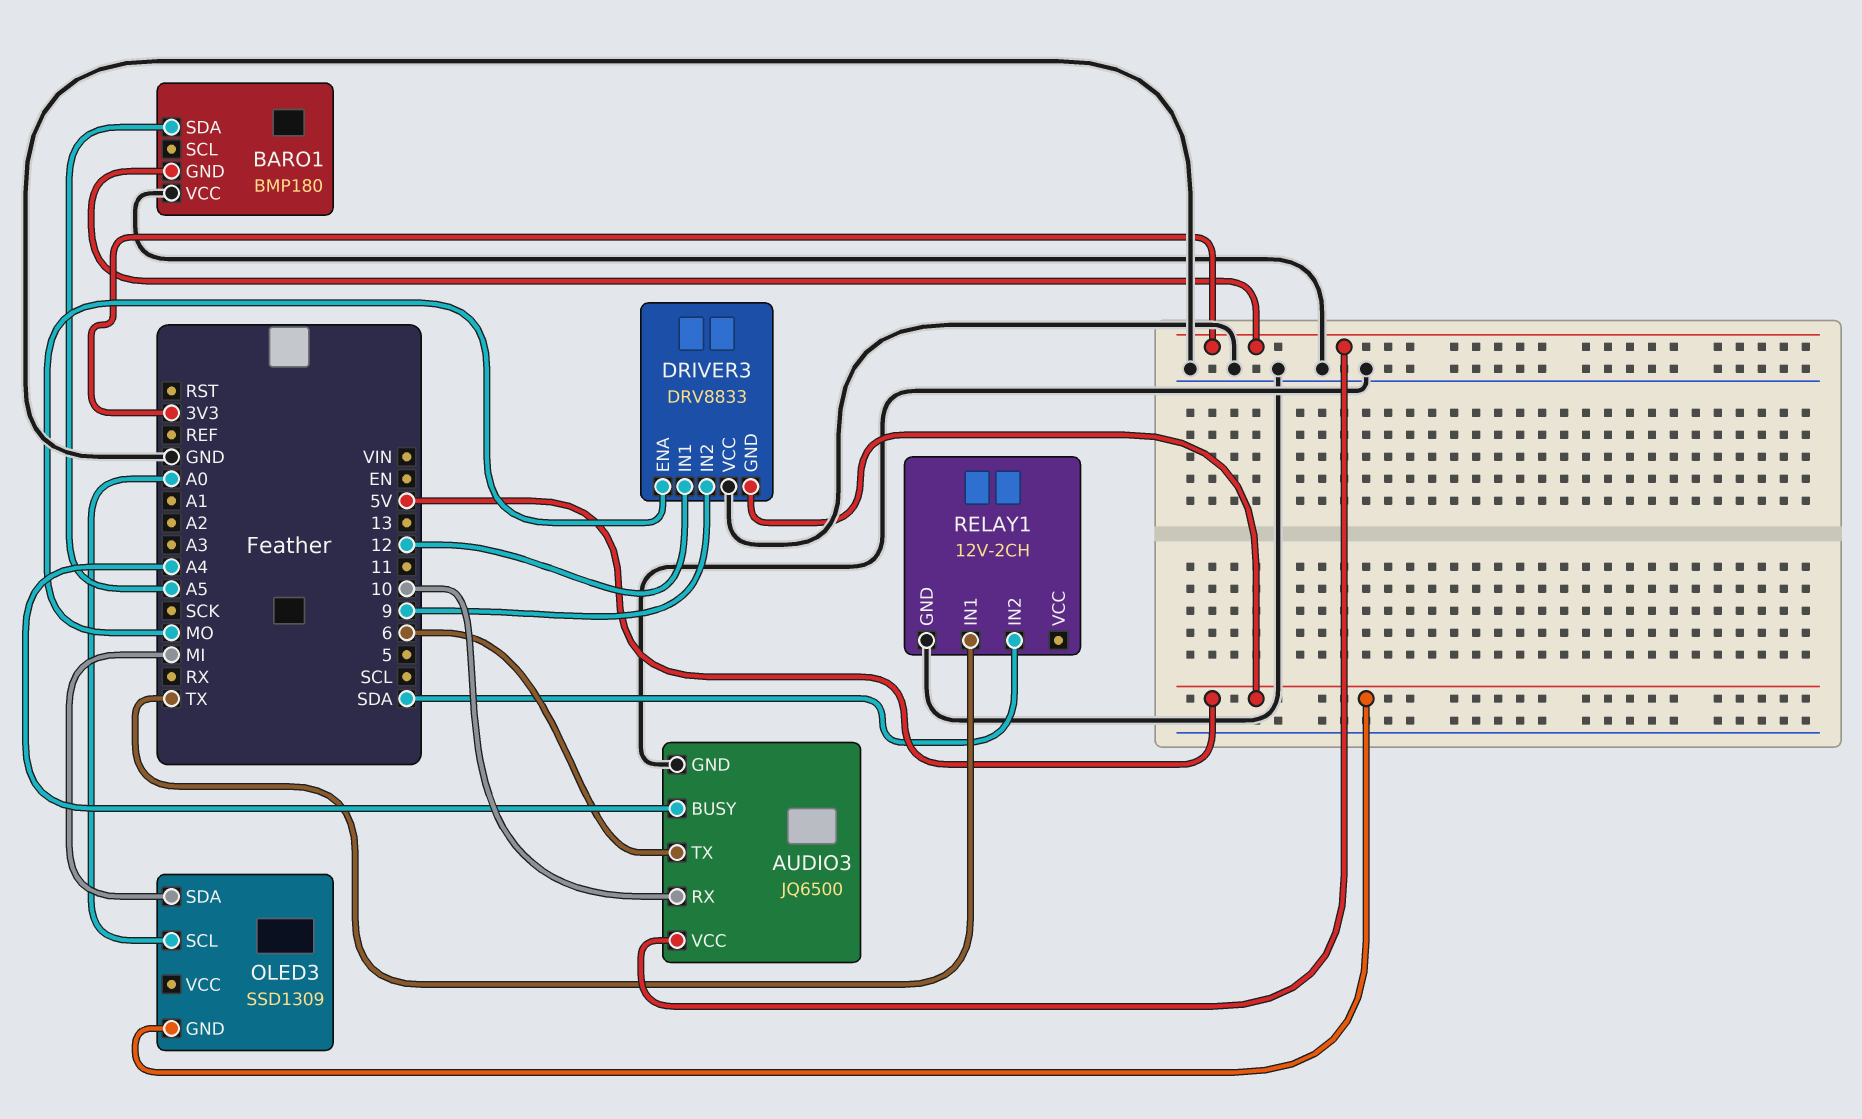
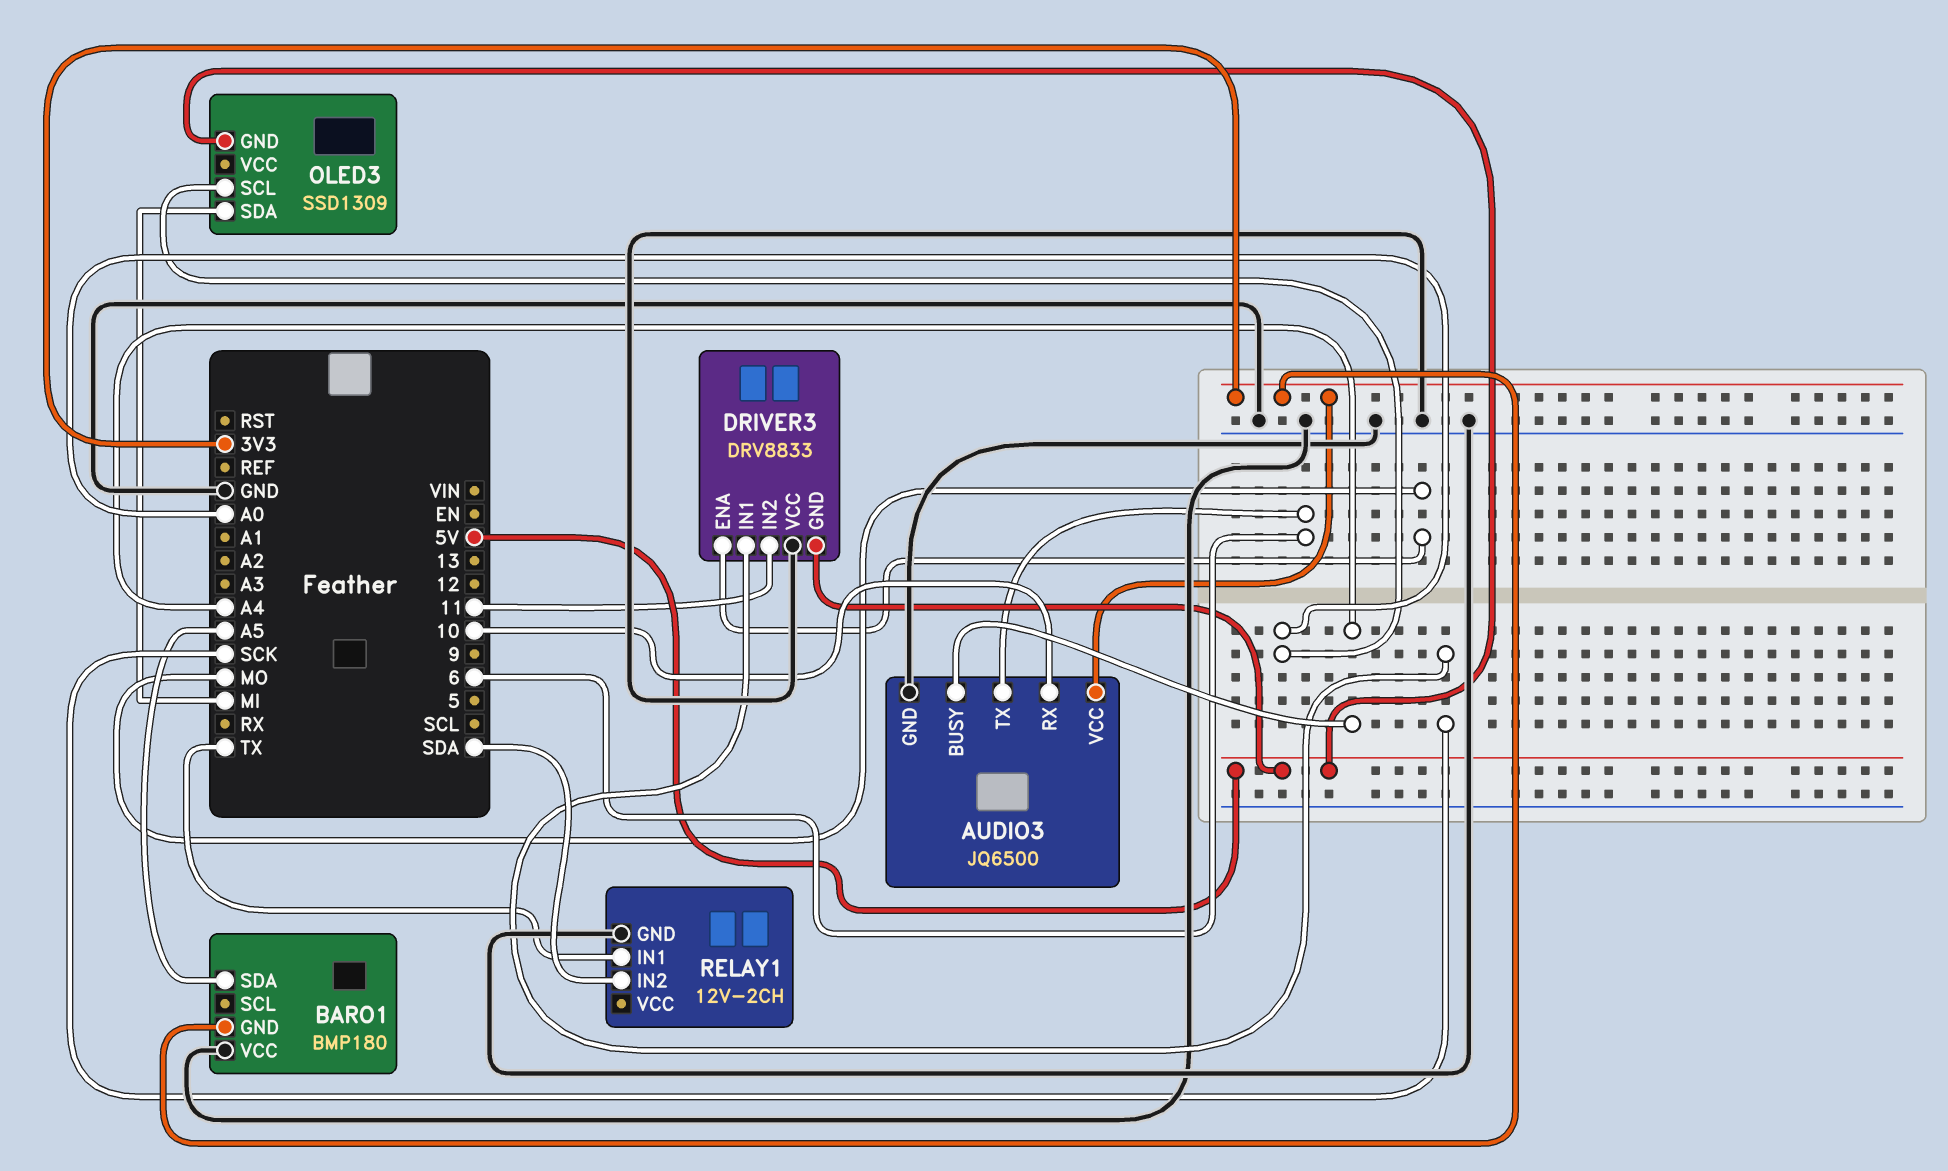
DRIVER3 pin IN1: 12 -> SCK
DRIVER3 pin IN2: 9 -> 11

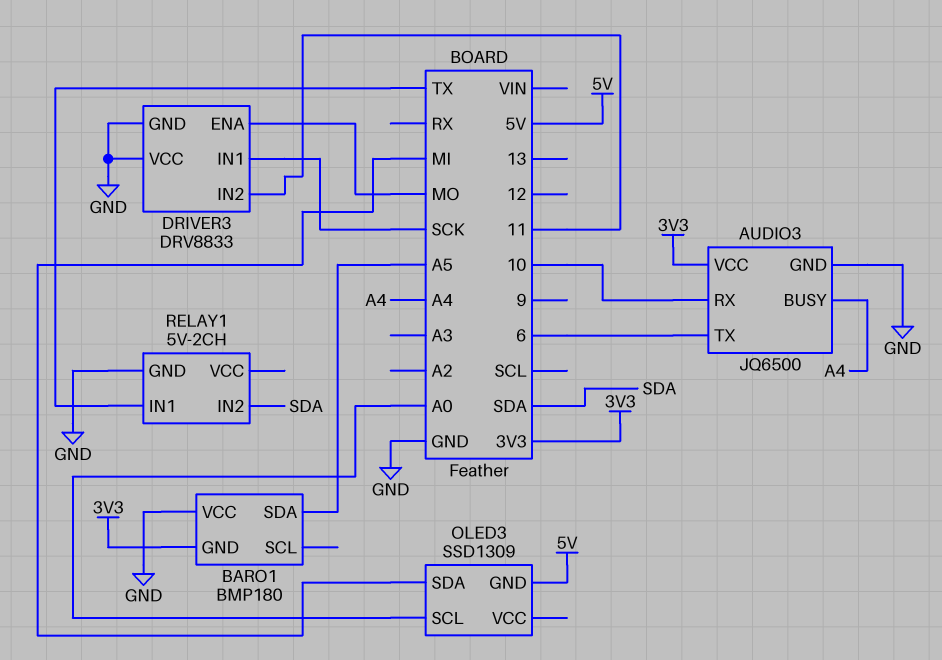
DRIVER3 pin GND: 5V -> GND
RELAY1: 12V-2CH -> 5V-2CH

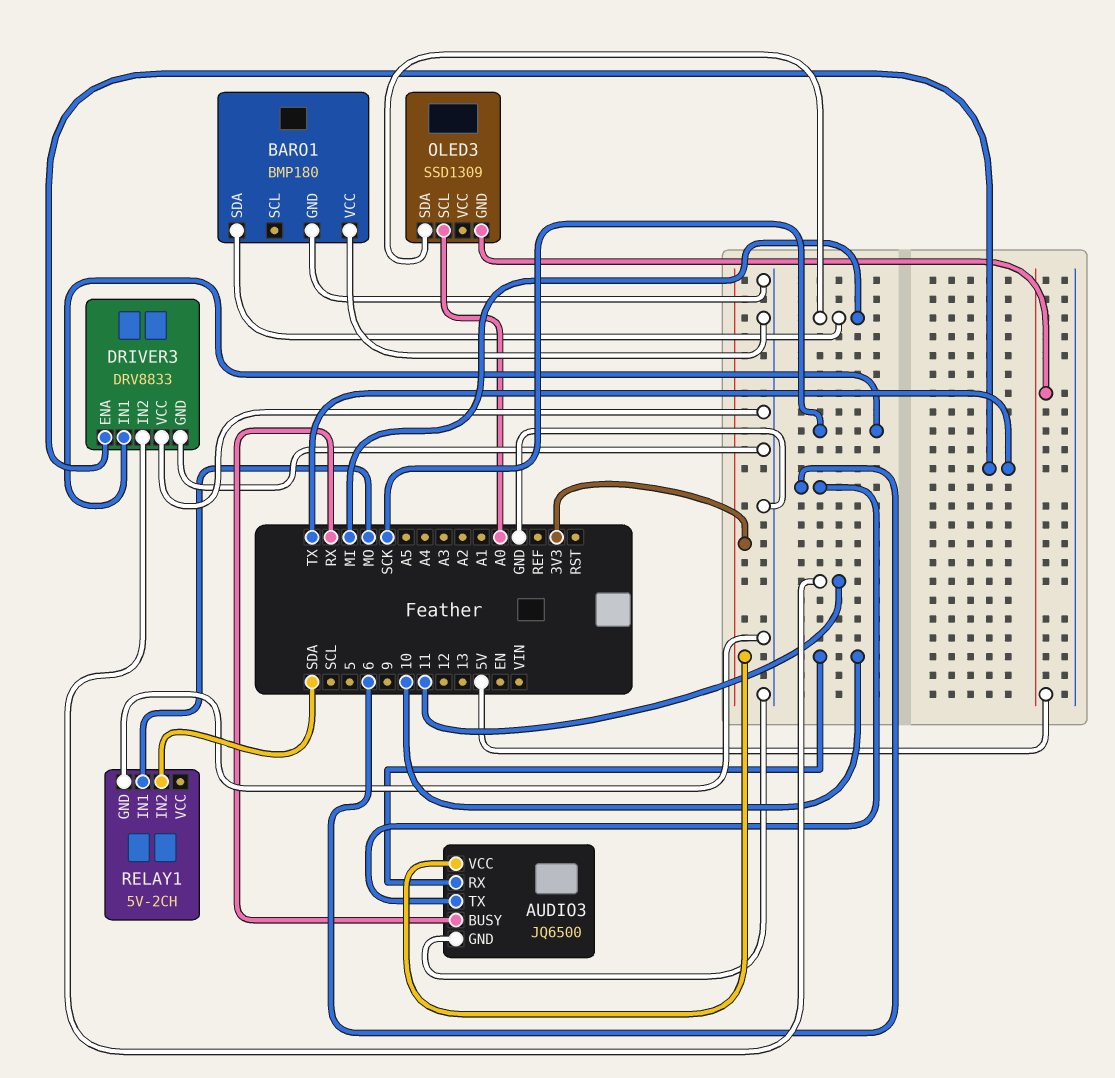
AUDIO3 pin BUSY: A4 -> RX
BARO1 pin GND: 3V3 -> GND
BARO1 pin SDA: A5 -> MI
DRIVER3 pin ENA: MO -> TX
RELAY1 pin IN1: TX -> MO

